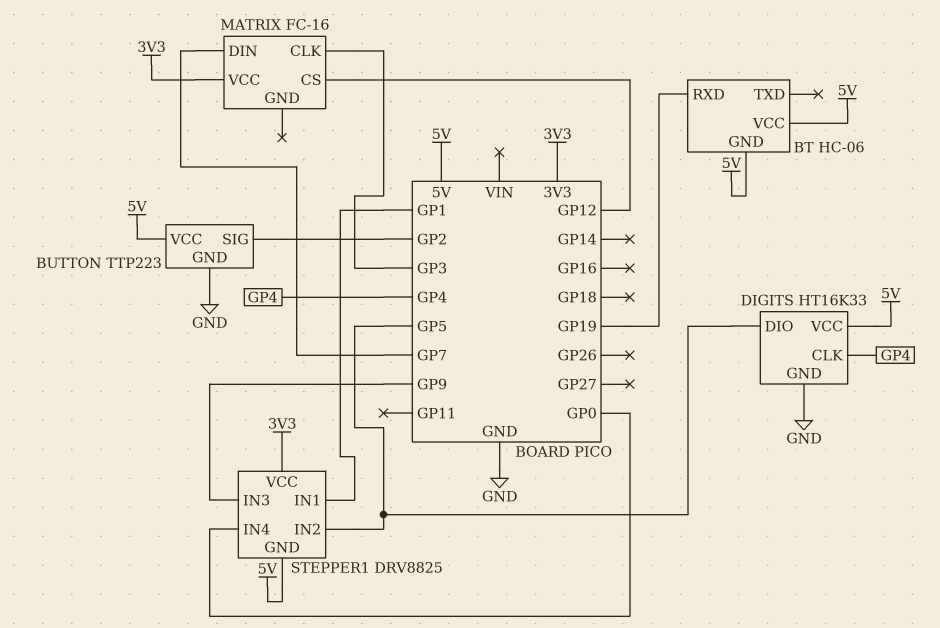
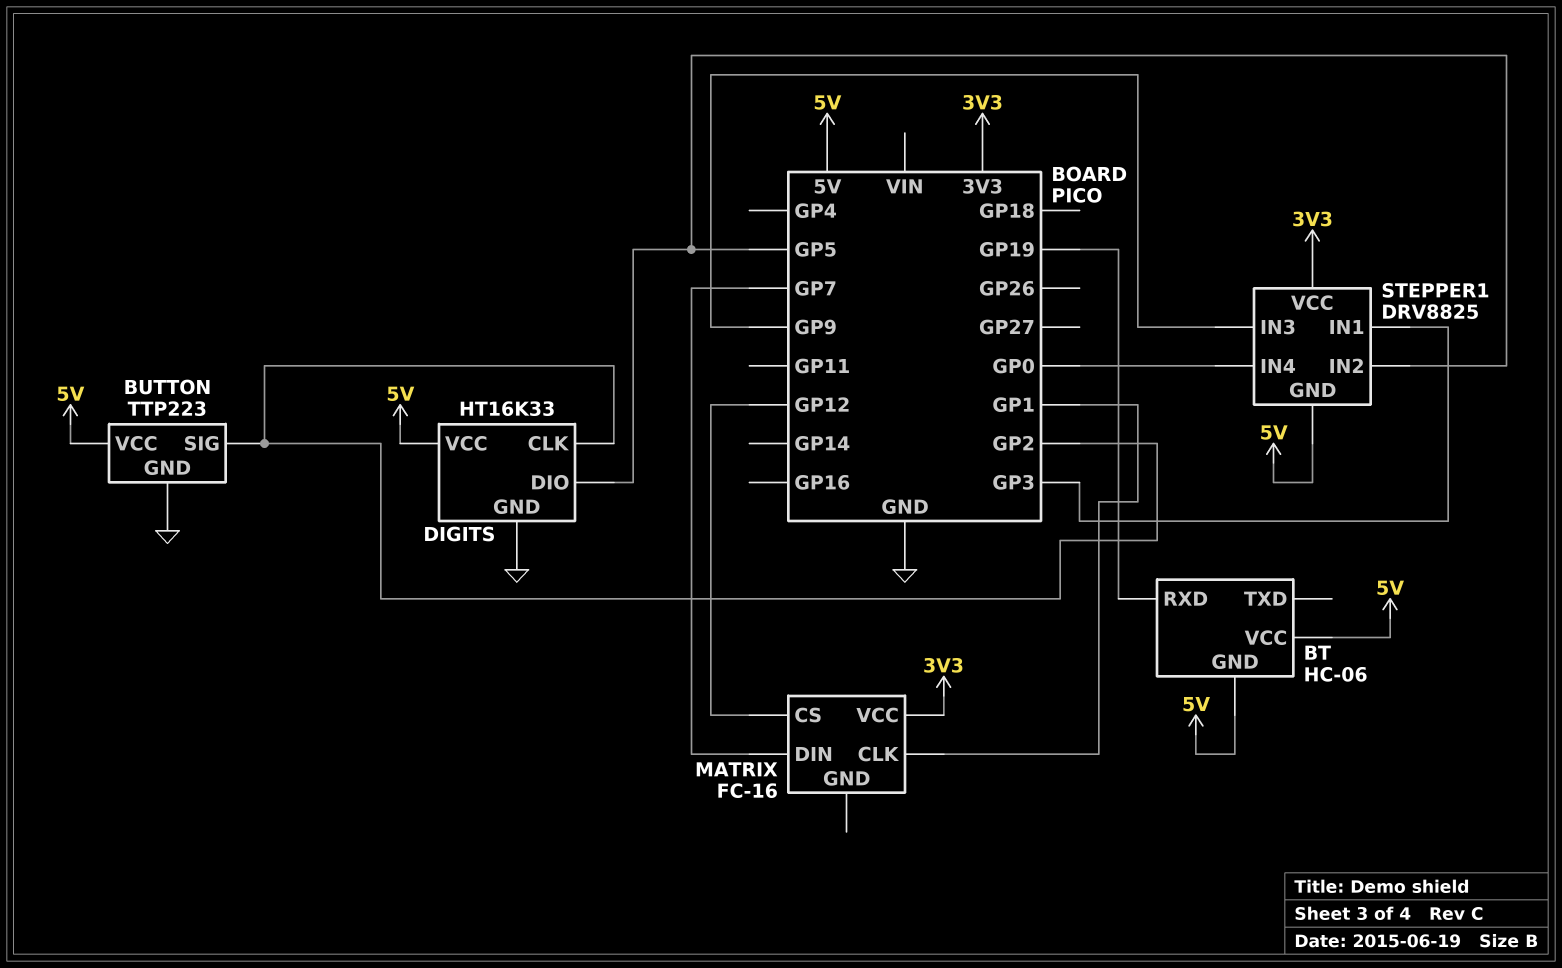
DIGITS pin CLK: GP4 -> GP2
MATRIX pin CLK: GP3 -> GP1
STEPPER1 pin IN1: GP1 -> GP3

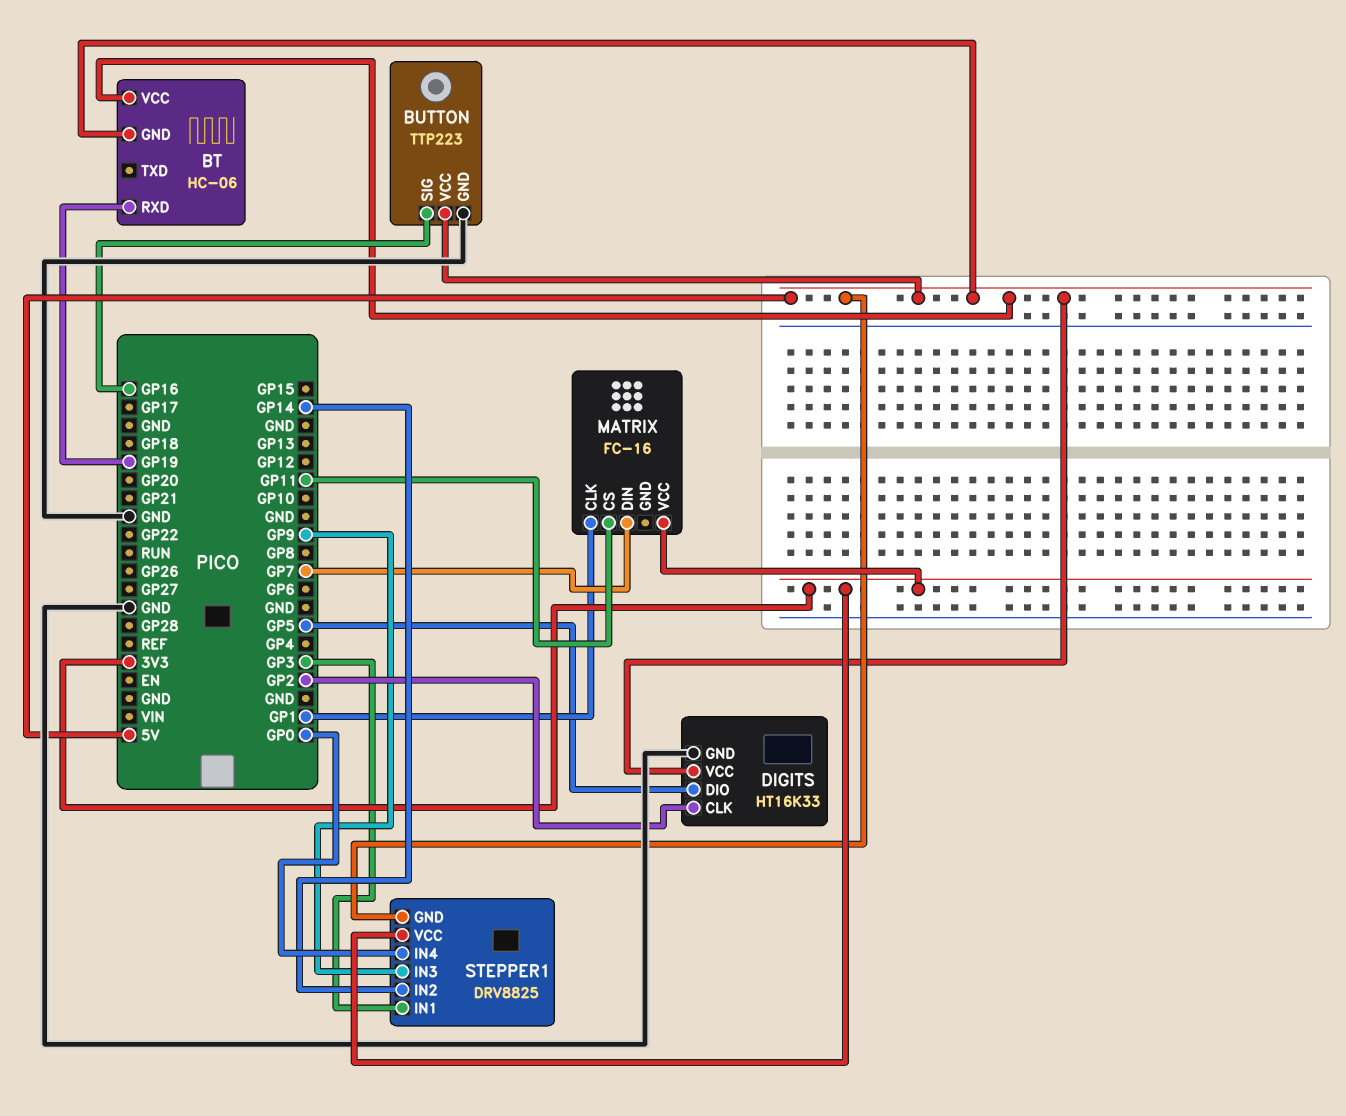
BUTTON pin SIG: GP2 -> GP16
MATRIX pin CS: GP12 -> GP11
STEPPER1 pin IN2: GP5 -> GP14

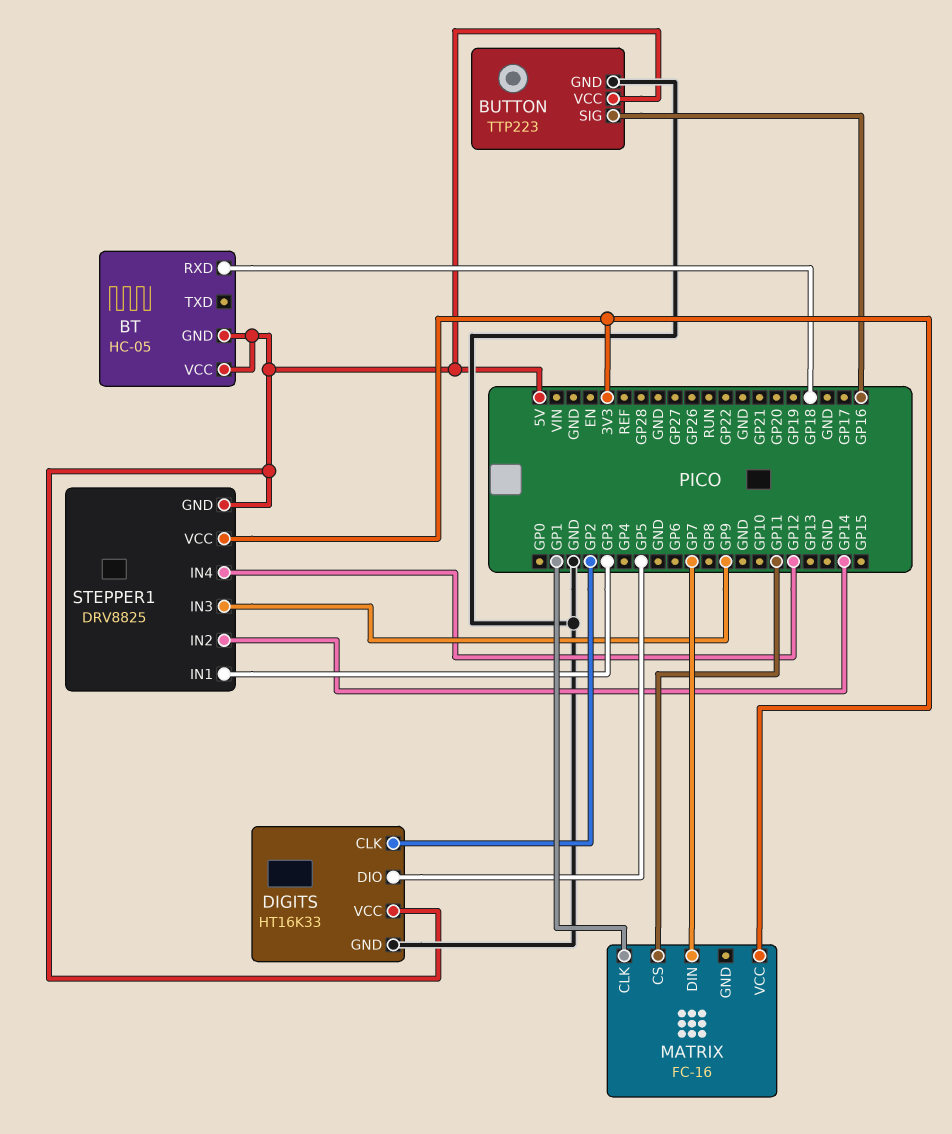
BT: HC-06 -> HC-05
BT pin RXD: GP19 -> GP18
STEPPER1 pin IN4: GP0 -> GP12

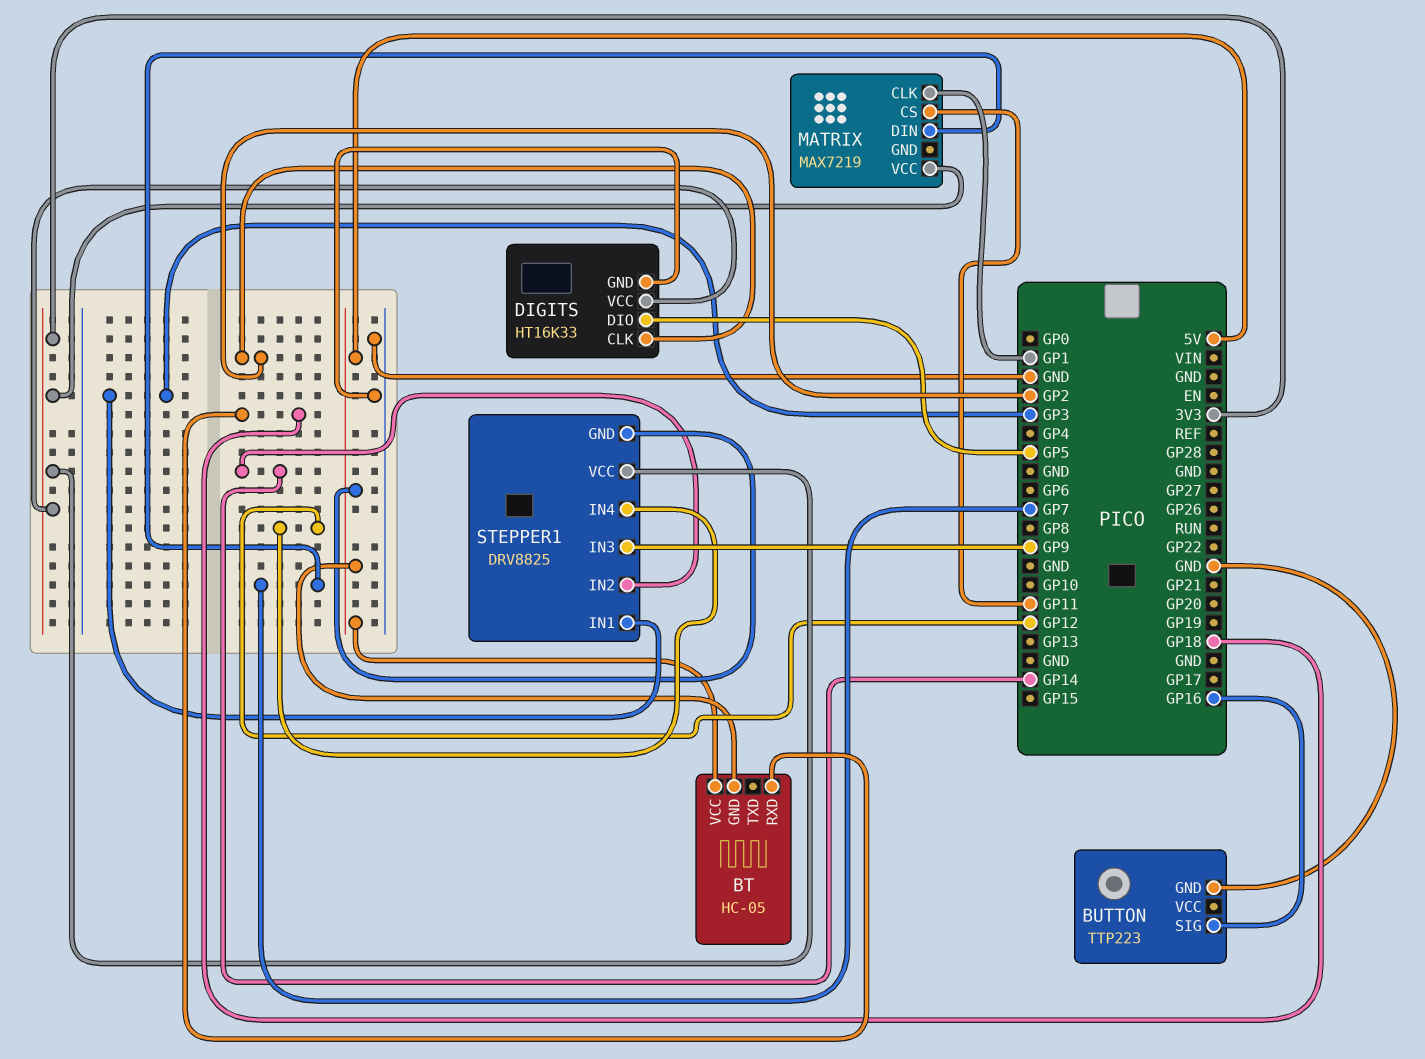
BUTTON pin VCC: 5V -> none
DIGITS pin VCC: 5V -> 3V3
MATRIX: FC-16 -> MAX7219

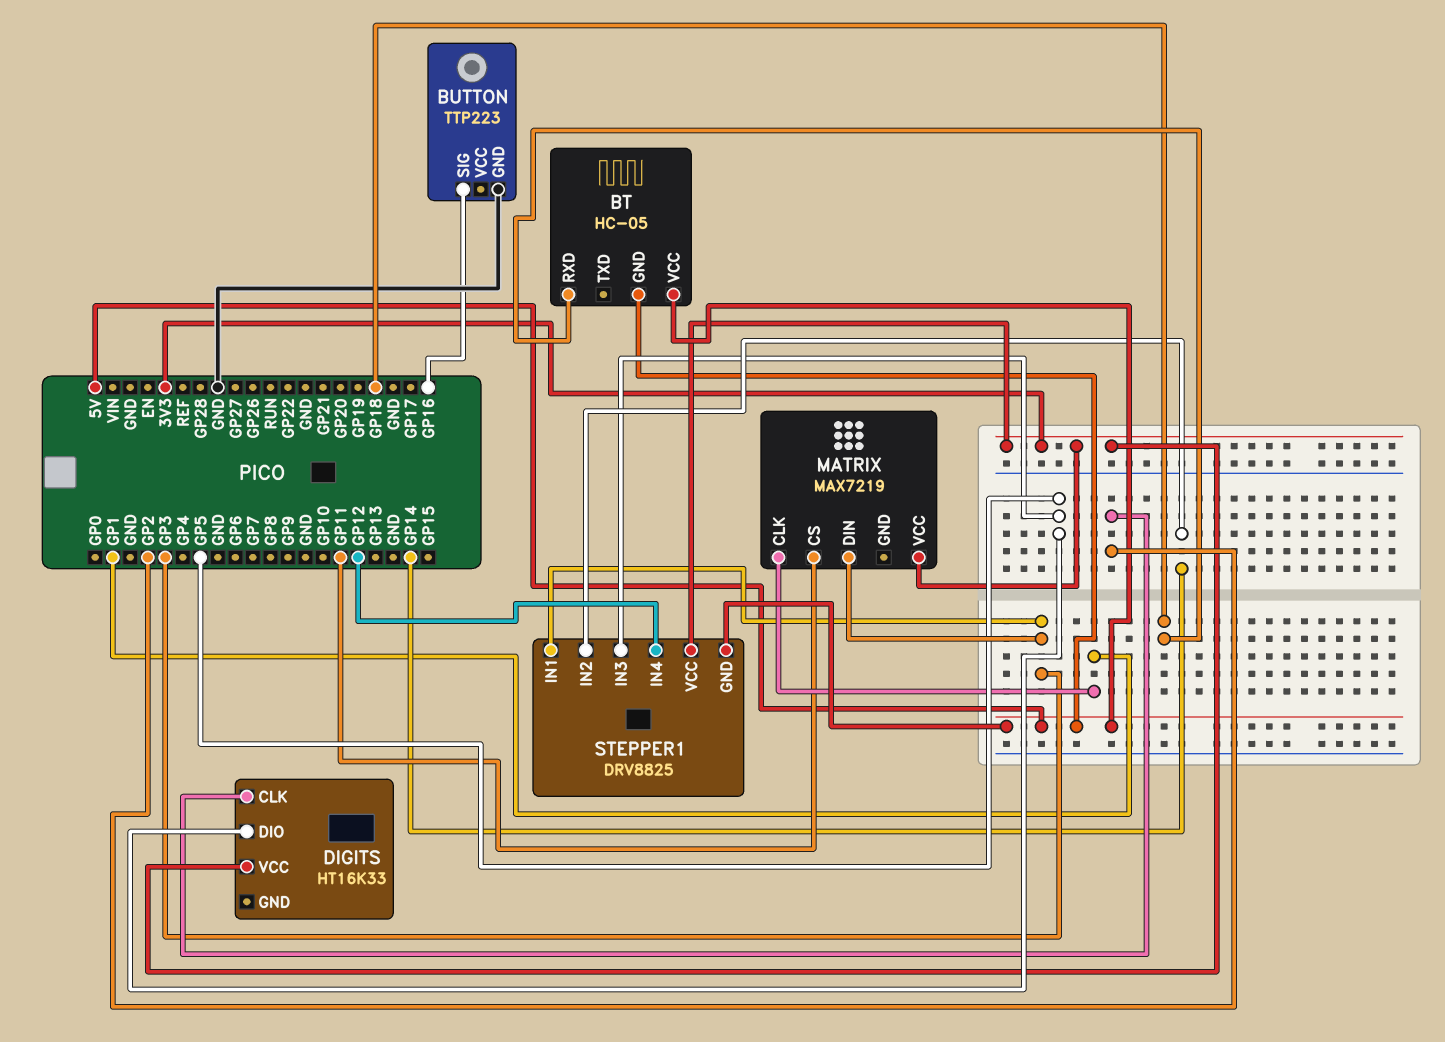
DIGITS pin GND: GND -> none
MATRIX pin DIN: GP7 -> GP3
STEPPER1 pin IN3: GP9 -> GP5

